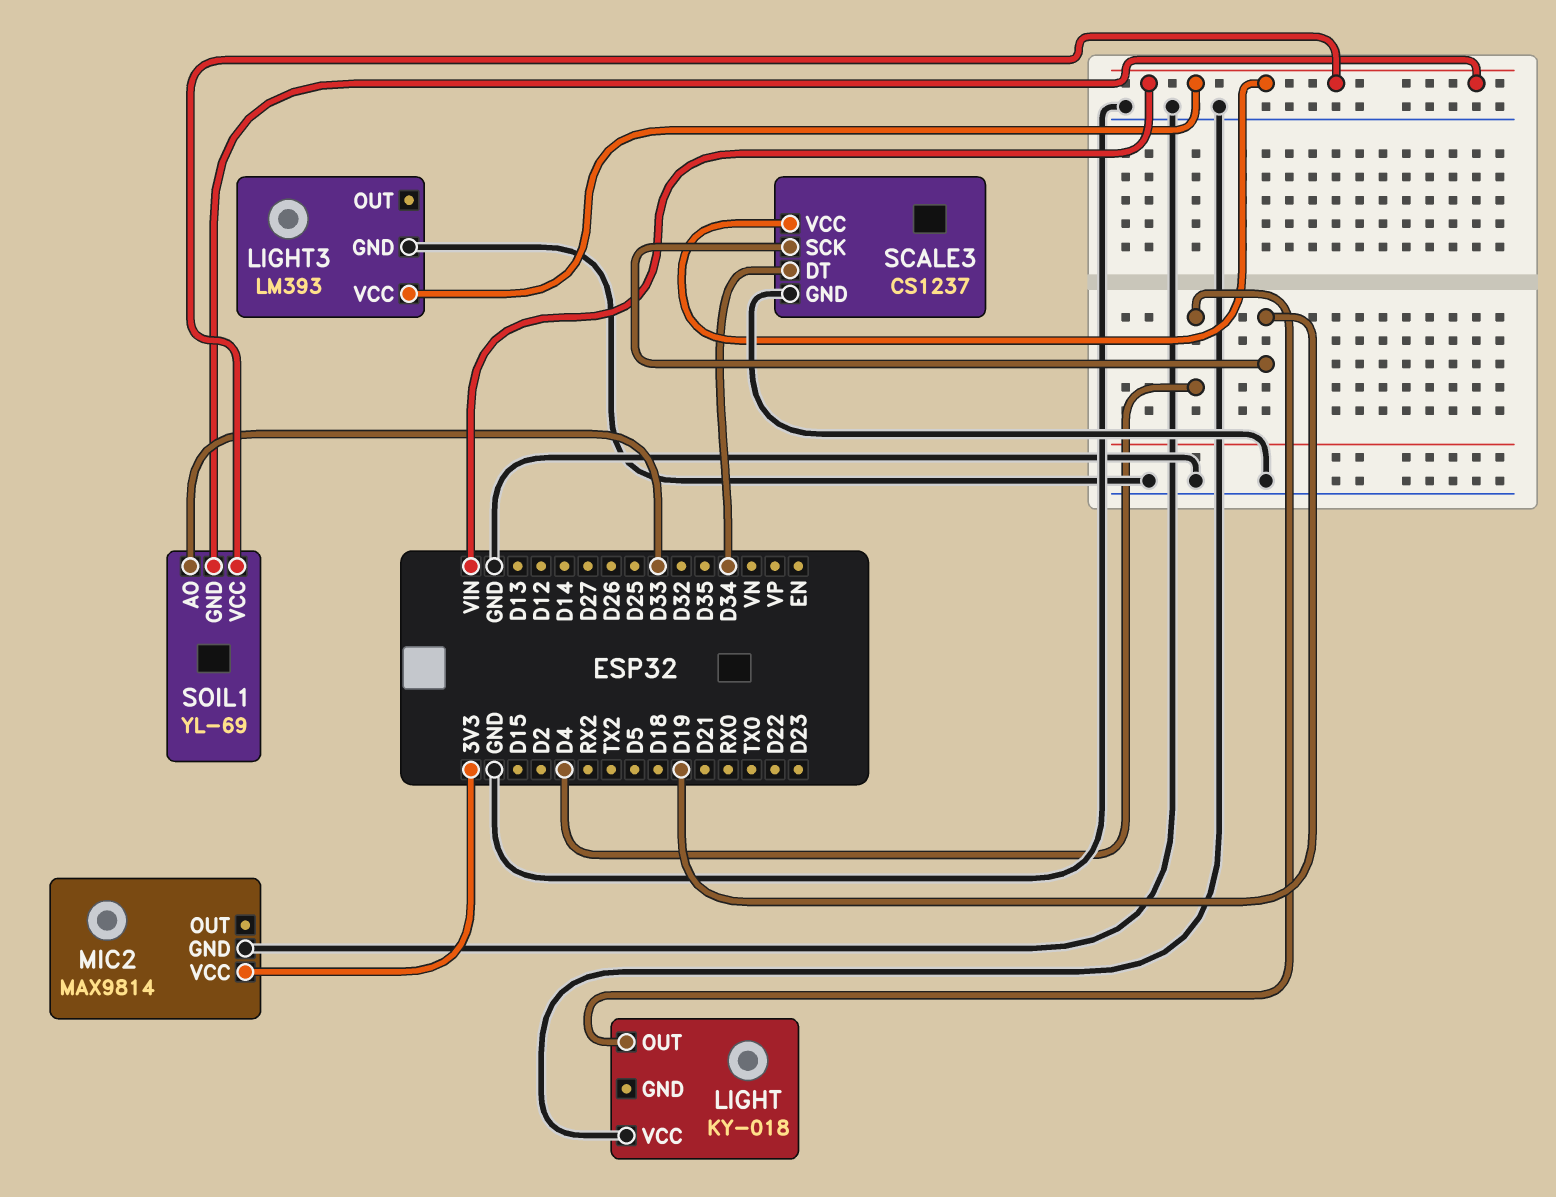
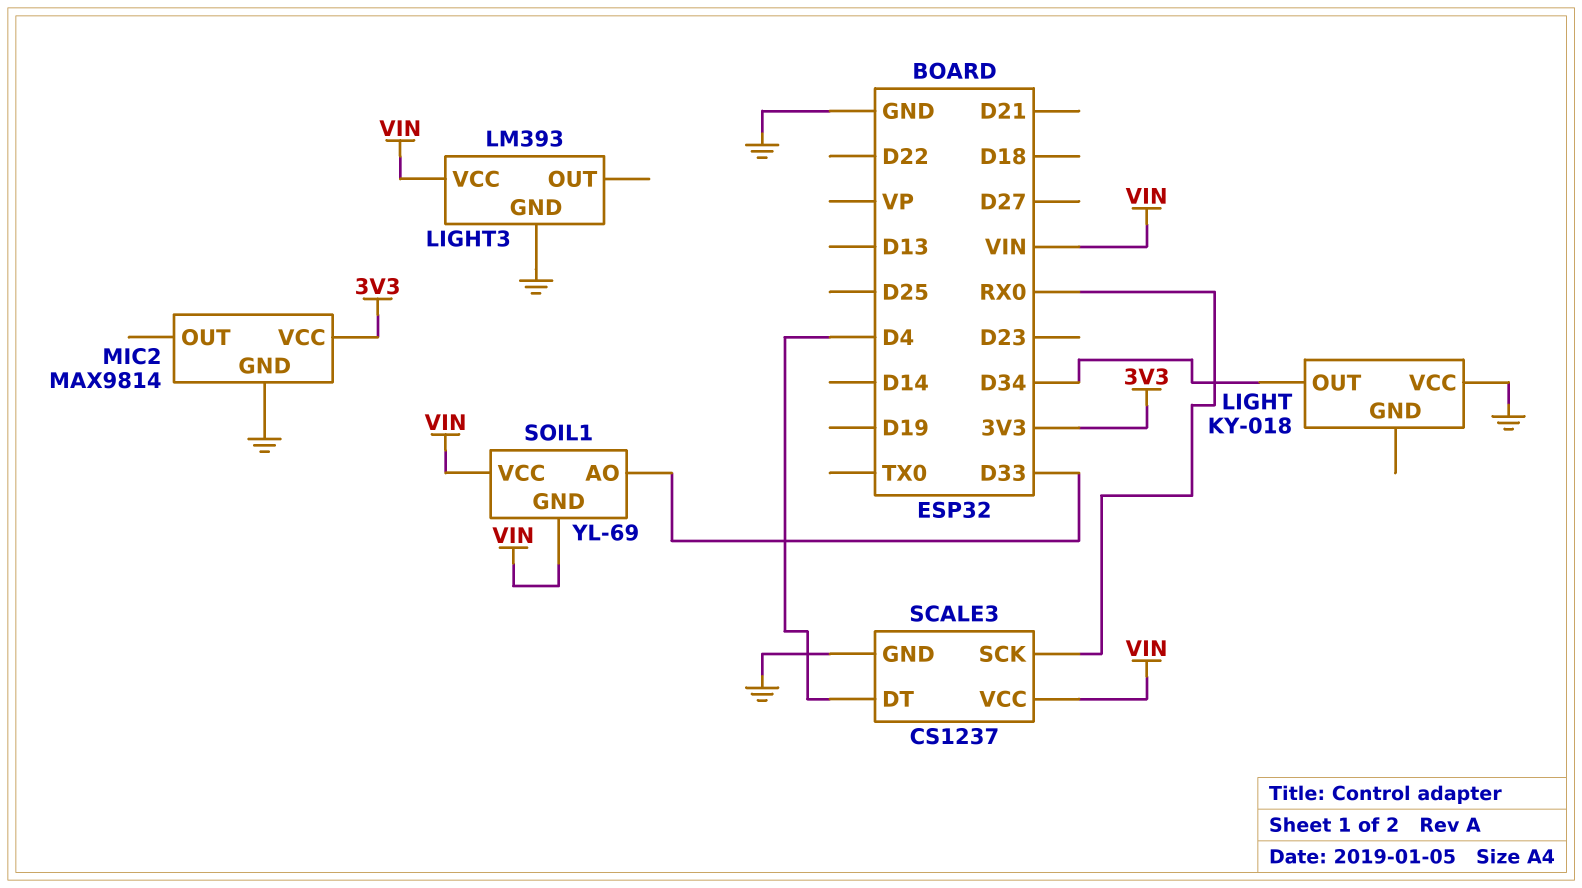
LIGHT pin OUT: D4 -> D34
SCALE3 pin DT: D34 -> D4
SCALE3 pin SCK: D19 -> RX0

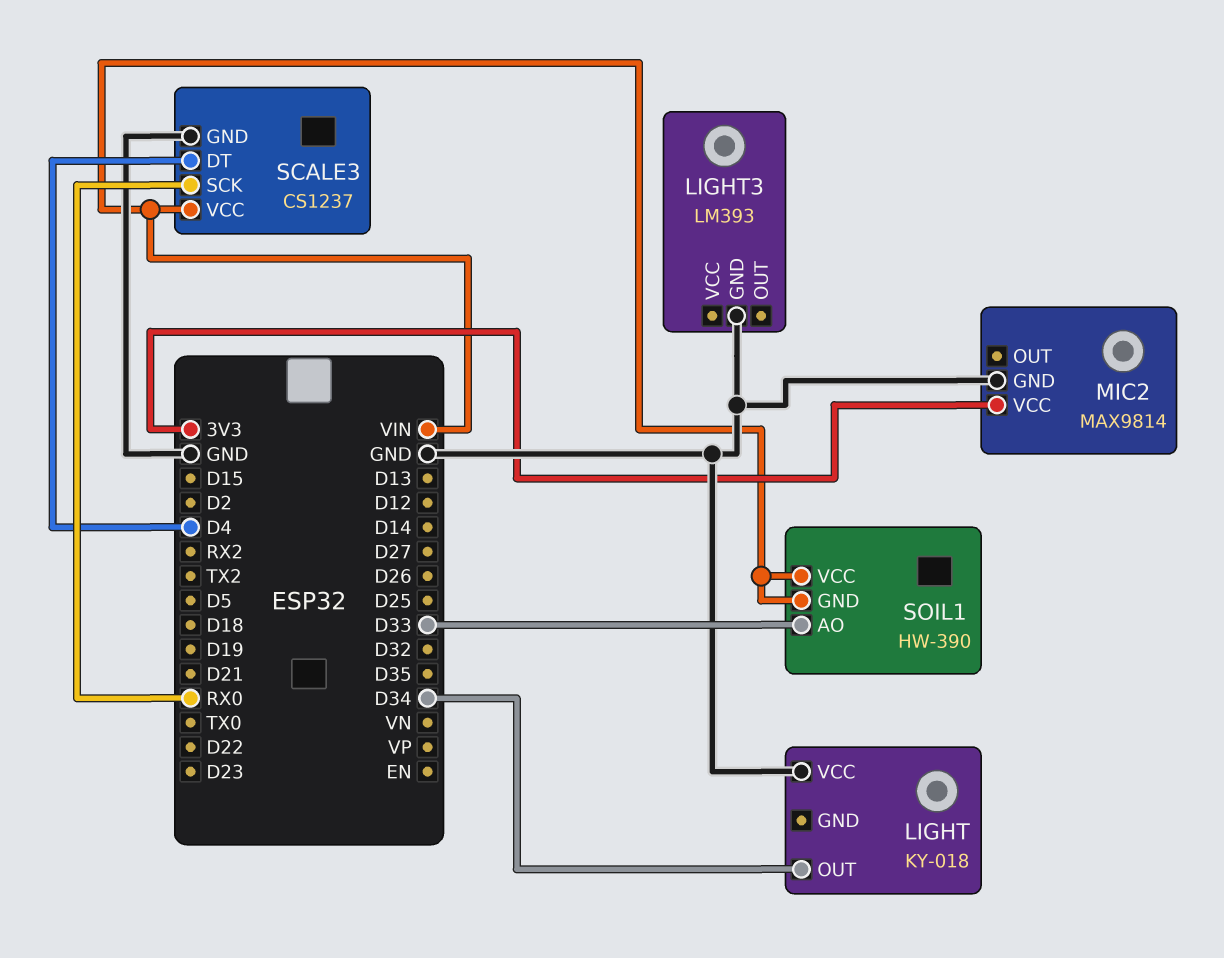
LIGHT3 pin VCC: VIN -> none
SOIL1: YL-69 -> HW-390

